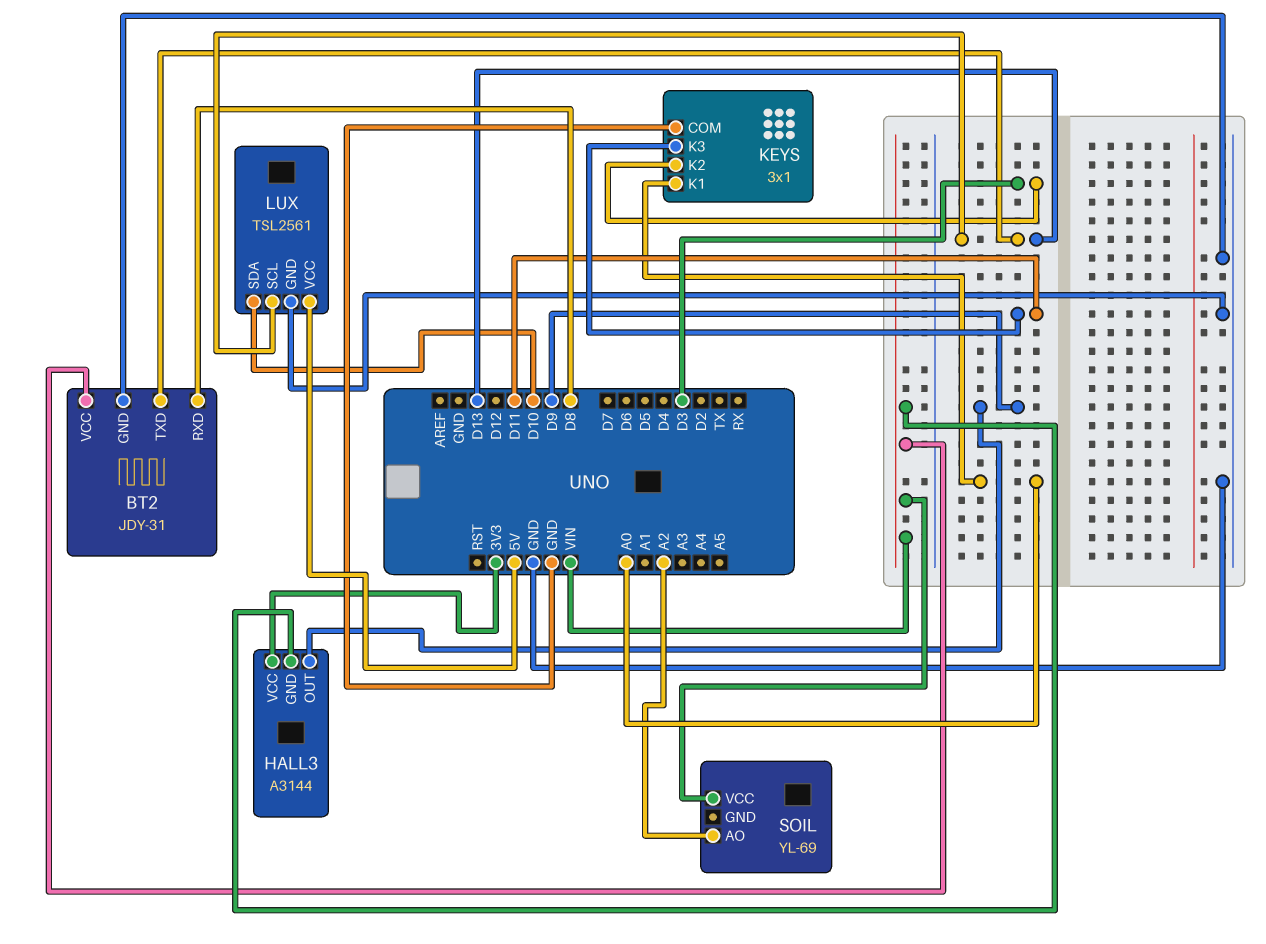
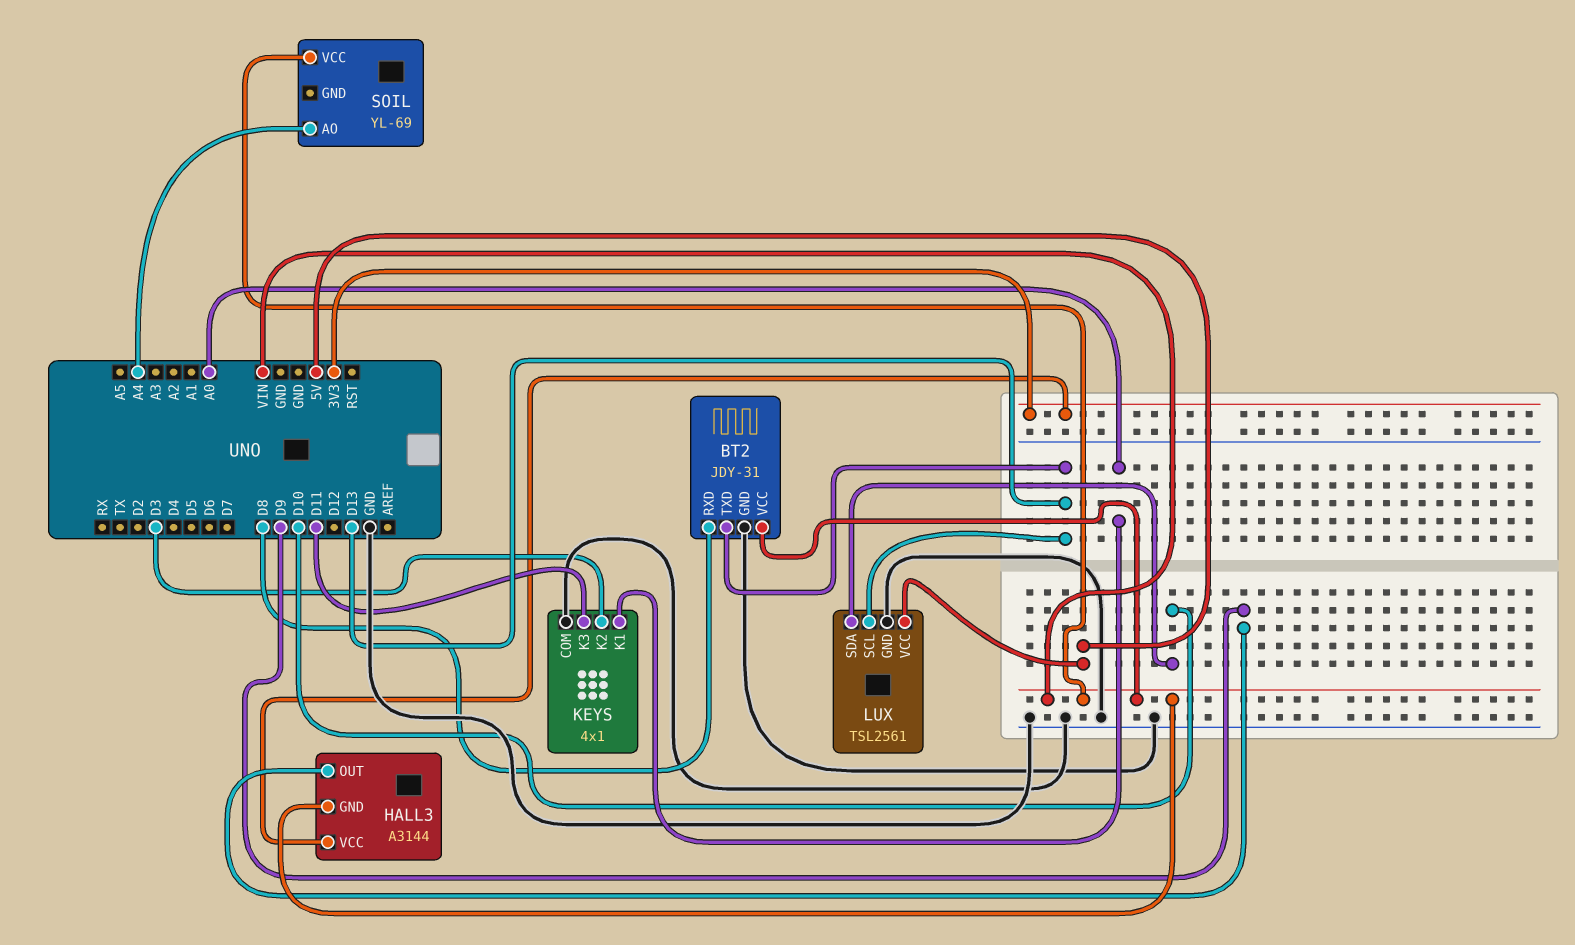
KEYS: 3x1 -> 4x1
SOIL pin AO: A2 -> A4

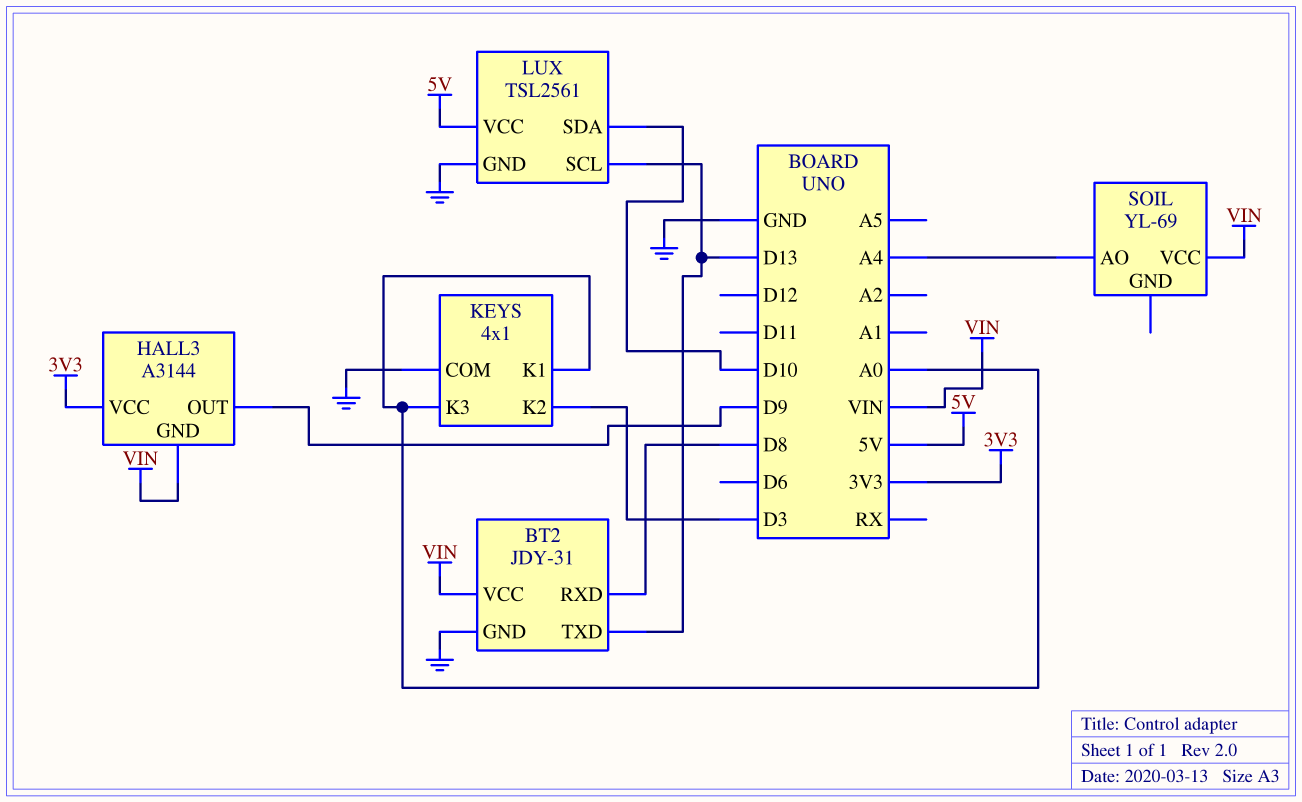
KEYS pin K3: D11 -> A0

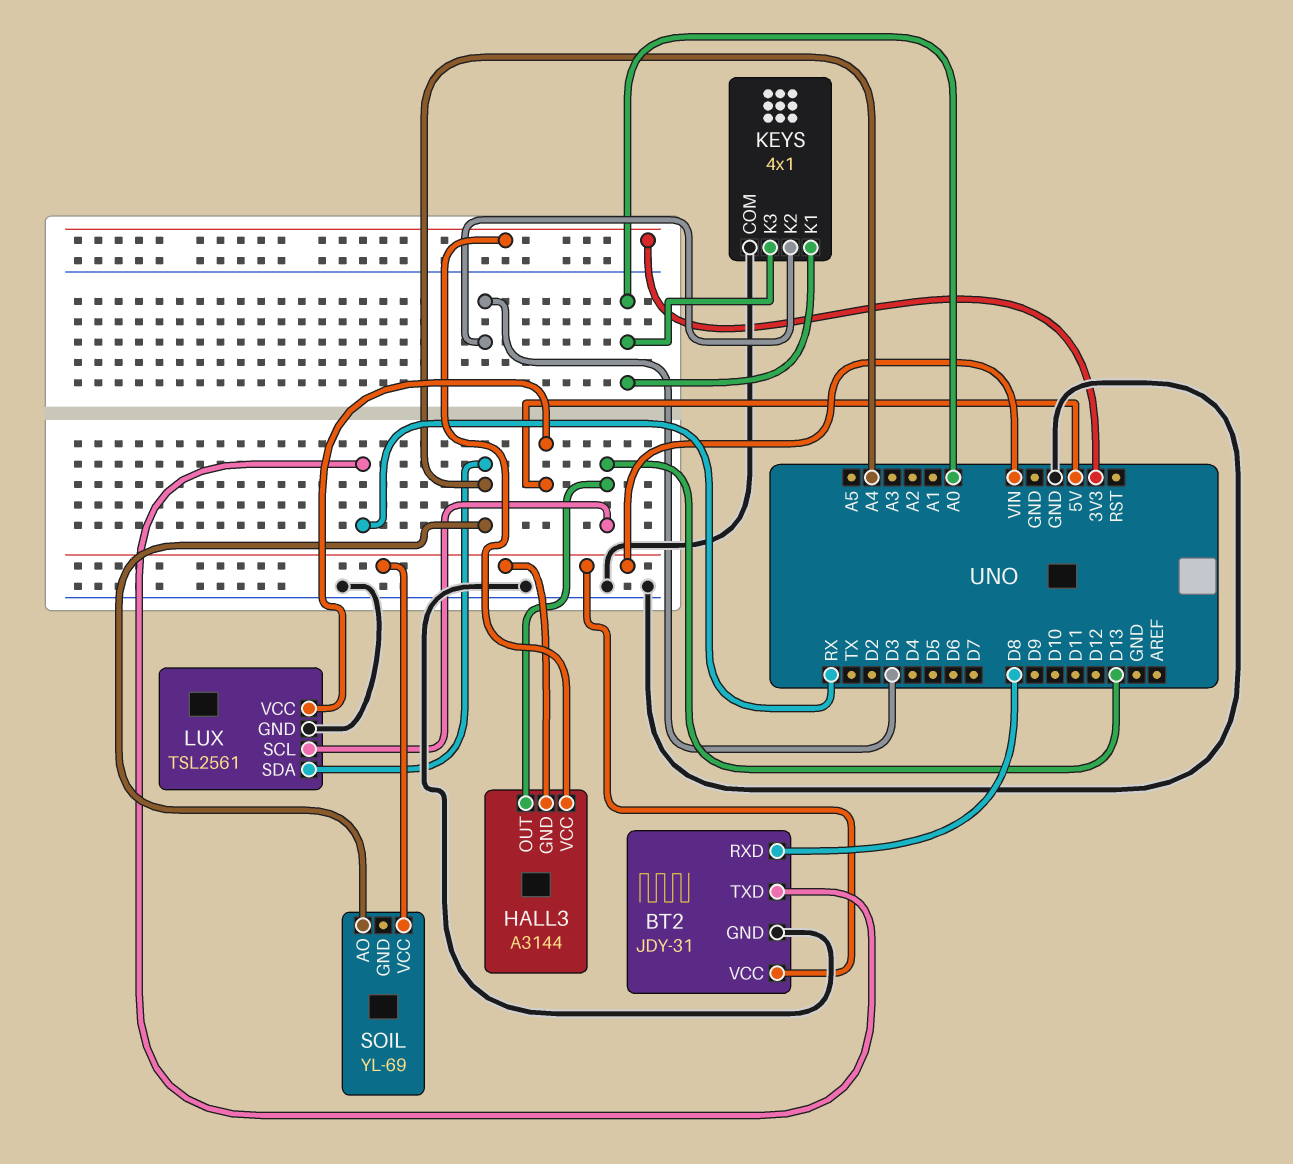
BT2 pin TXD: D13 -> RX
HALL3 pin OUT: D9 -> D13
LUX pin SDA: D10 -> A4

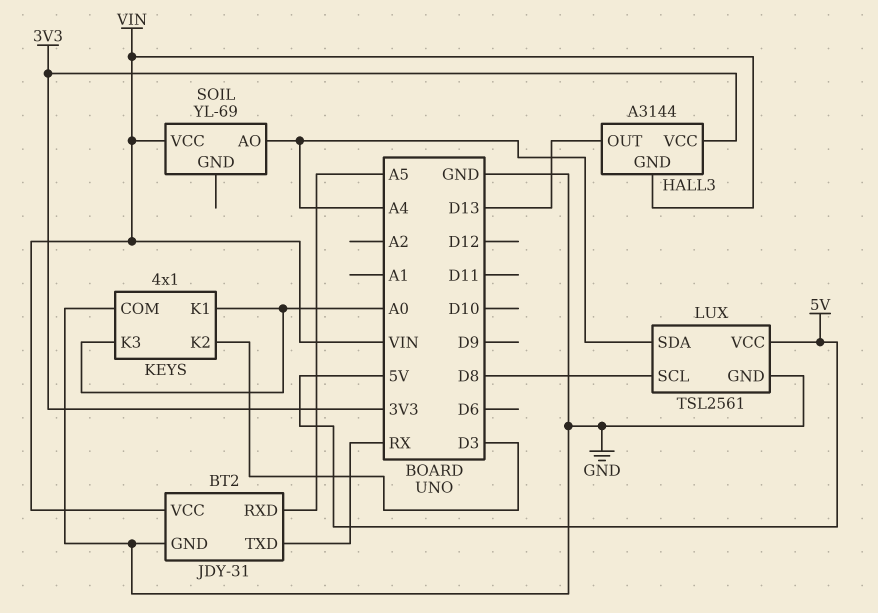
BT2 pin RXD: D8 -> A5
LUX pin SCL: D13 -> D8

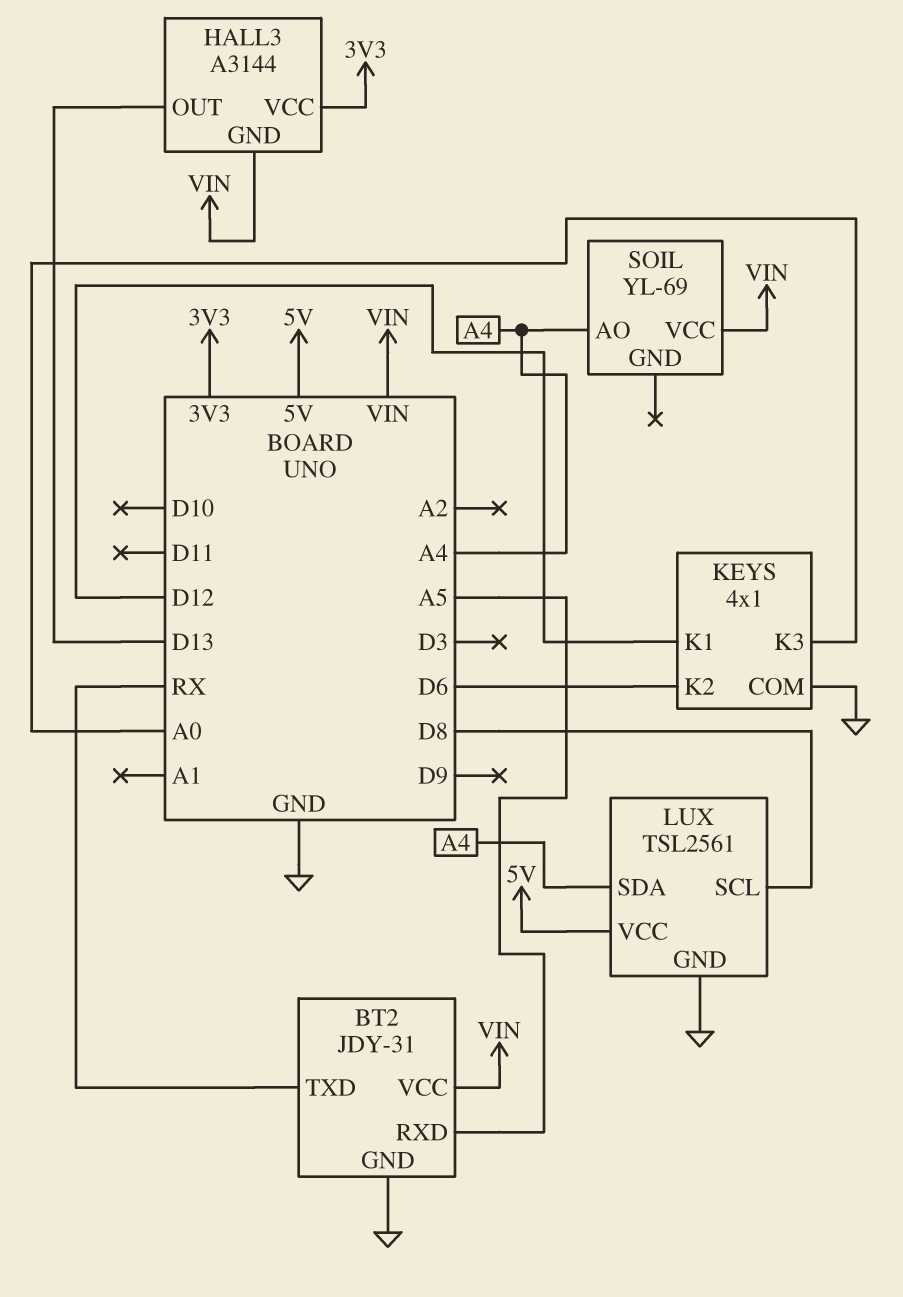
KEYS pin K1: A0 -> D12
KEYS pin K2: D3 -> D6

